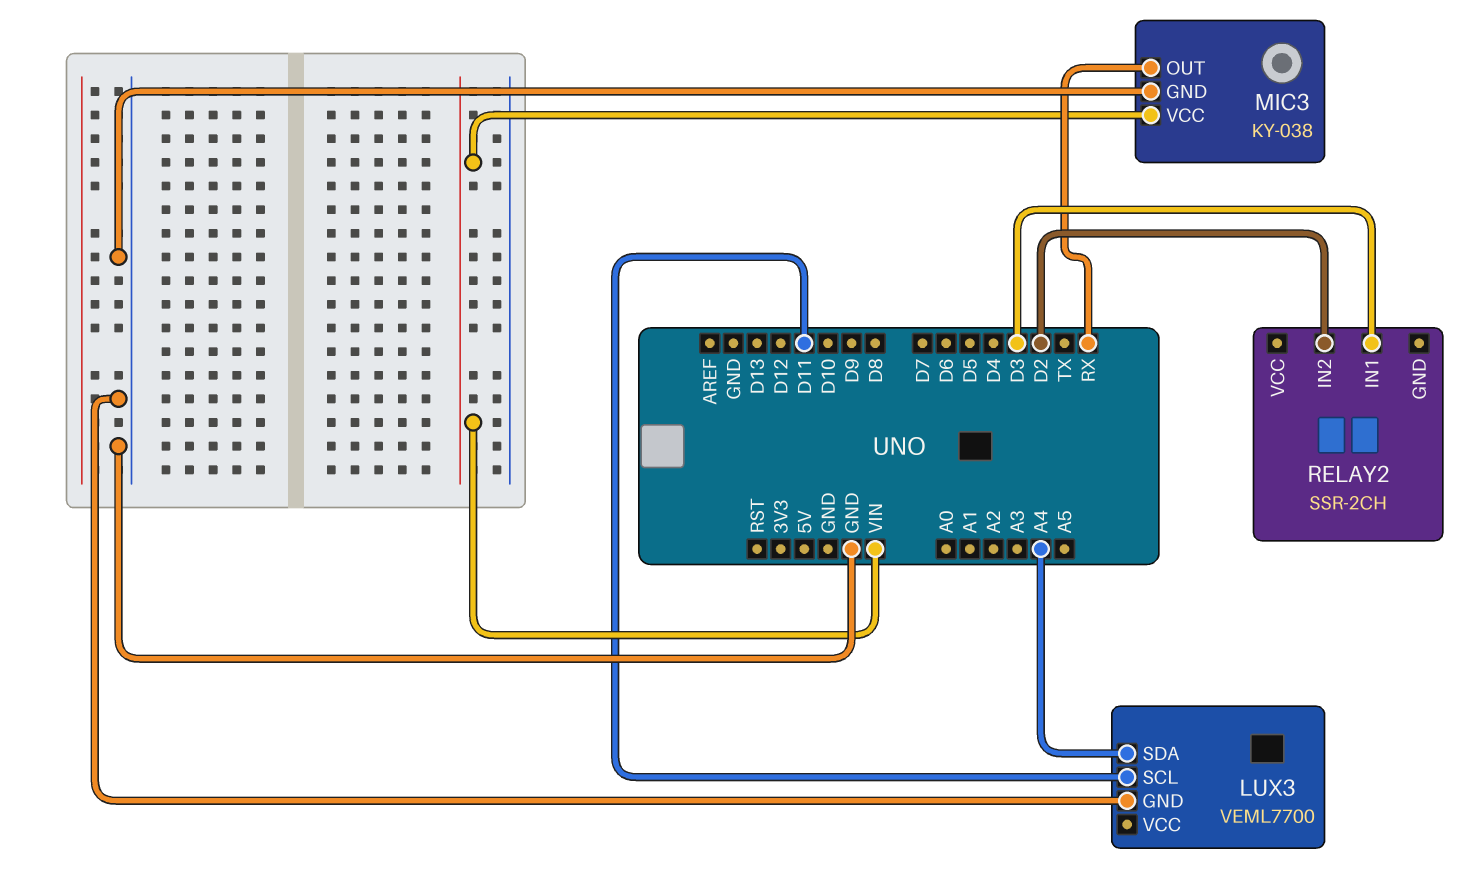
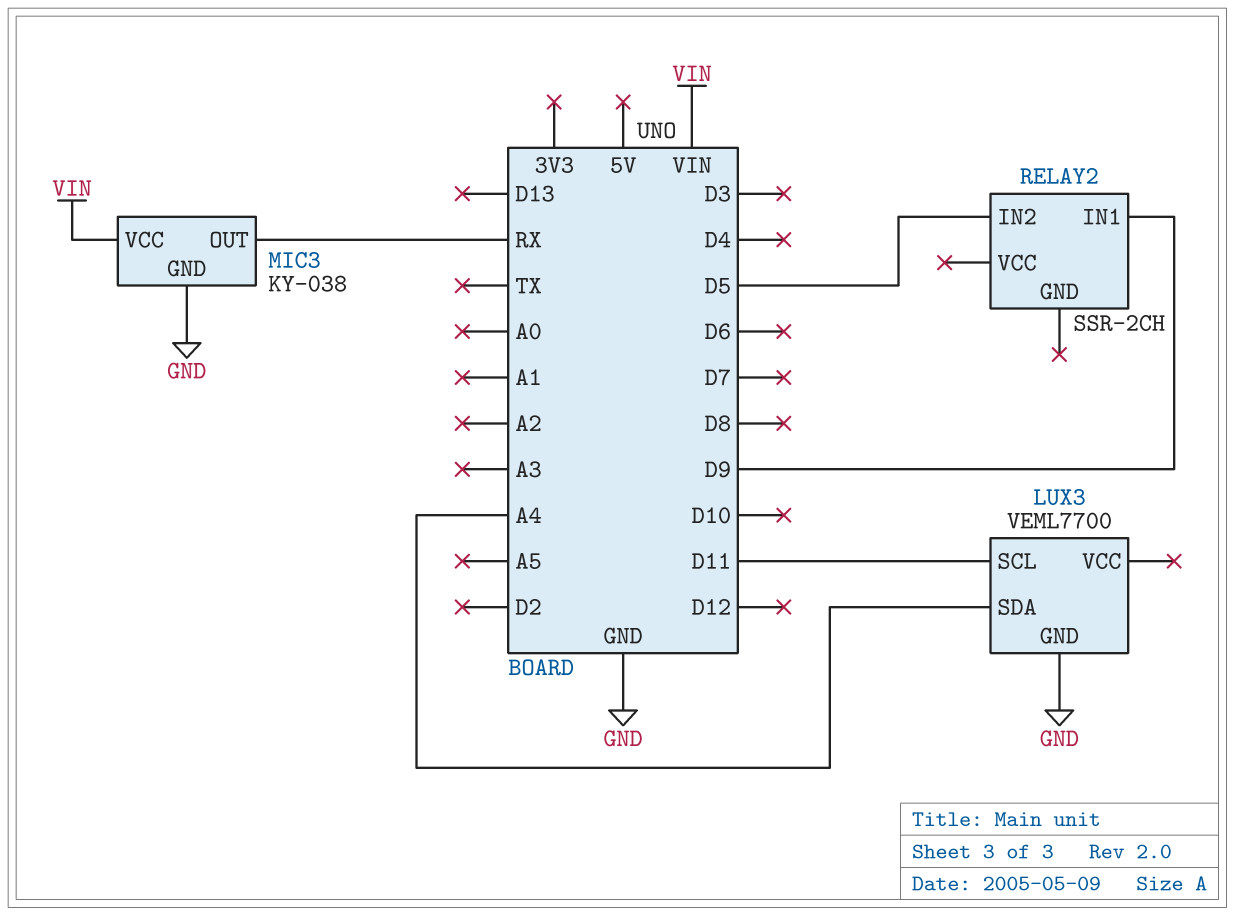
RELAY2 pin IN1: D3 -> D9
RELAY2 pin IN2: D2 -> D5

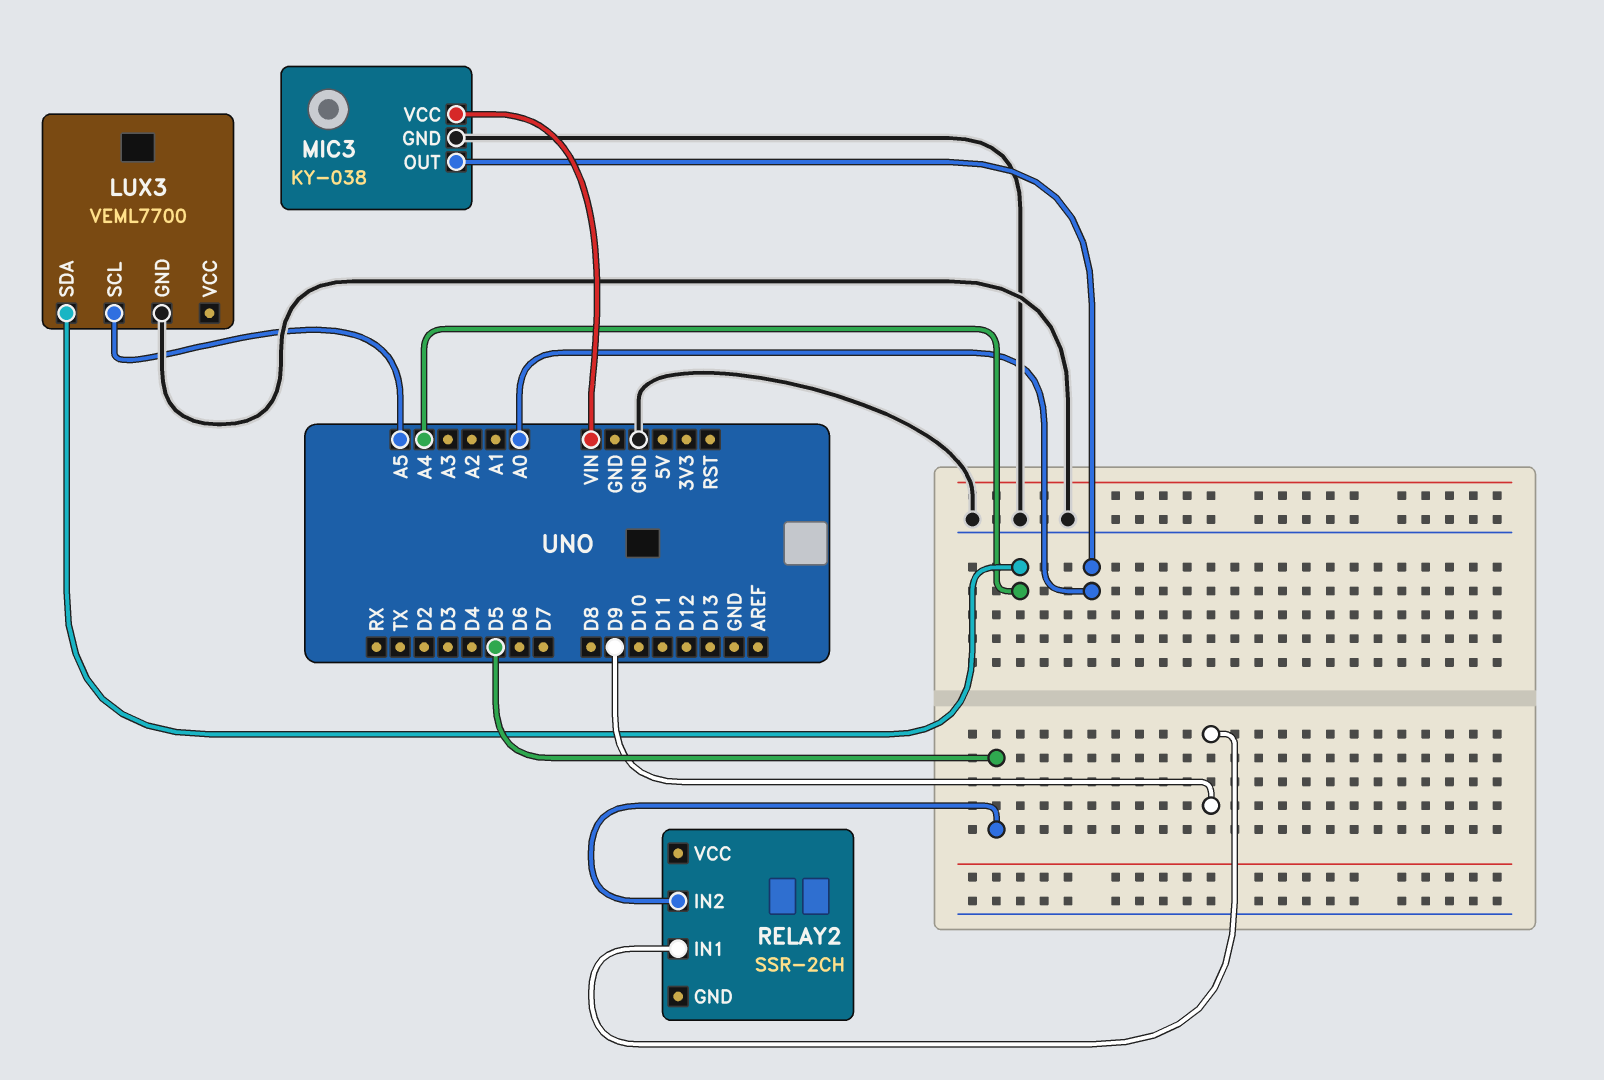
LUX3 pin SCL: D11 -> A5
MIC3 pin OUT: RX -> A0

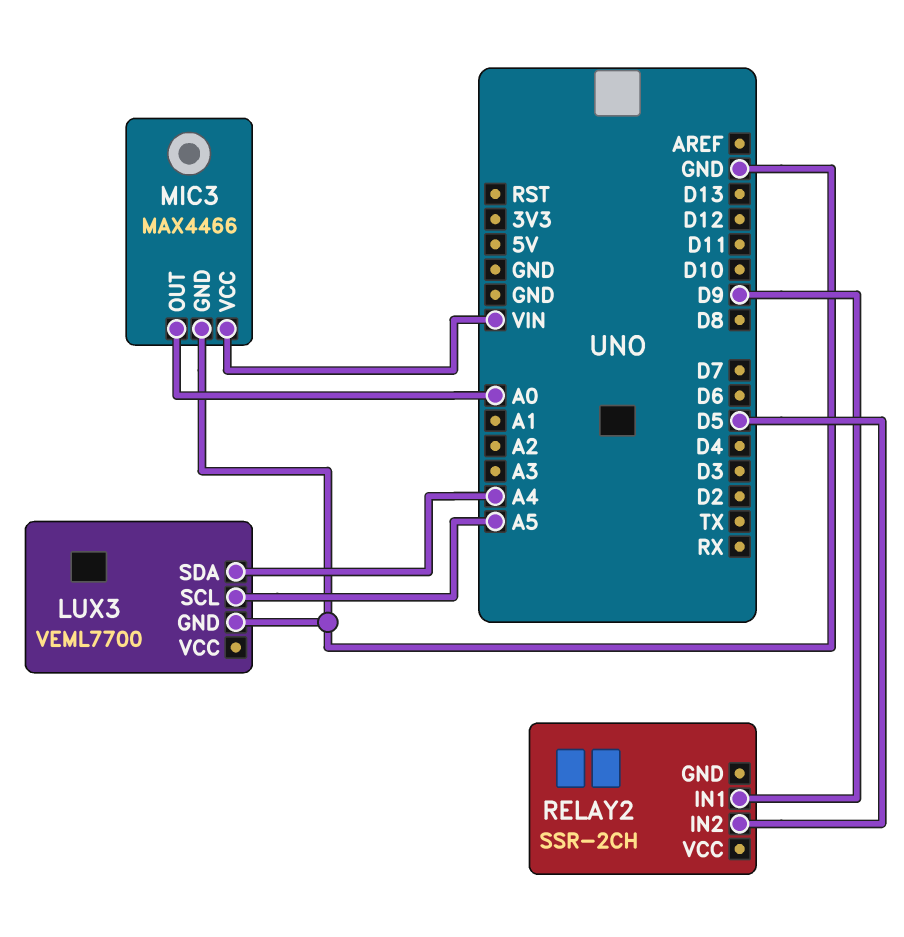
MIC3: KY-038 -> MAX4466

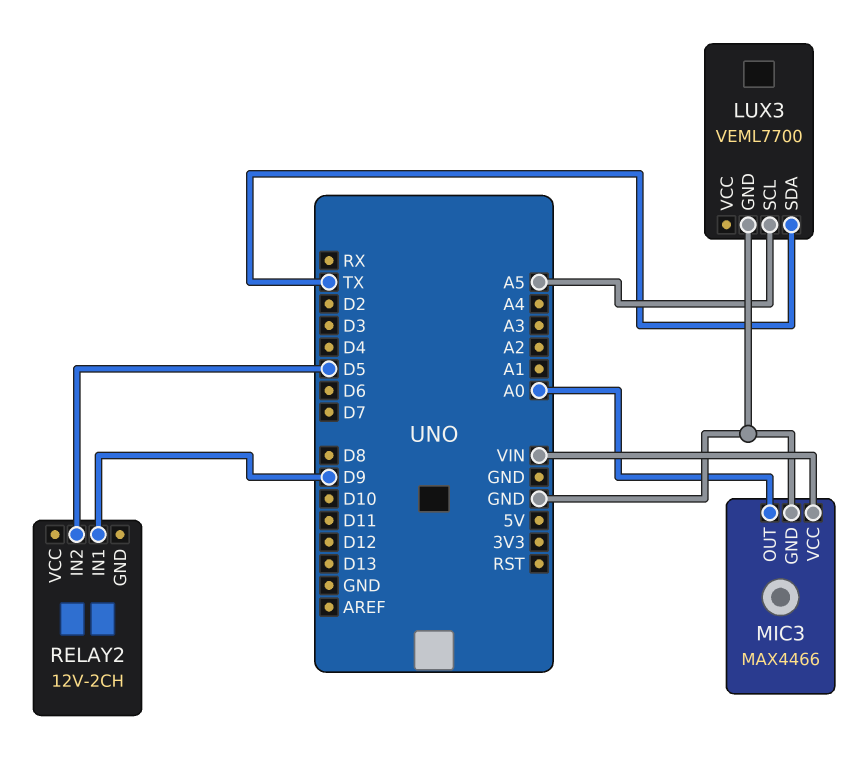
LUX3 pin SDA: A4 -> TX
RELAY2: SSR-2CH -> 12V-2CH

